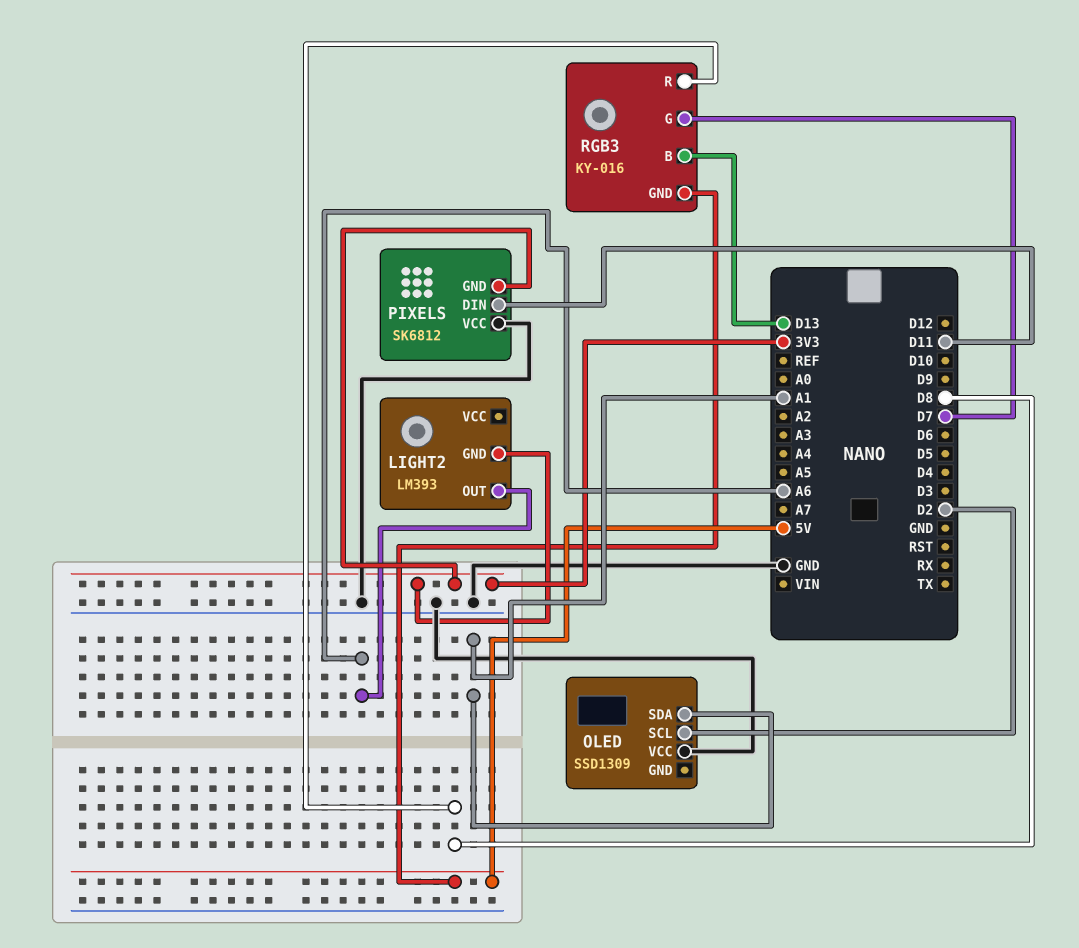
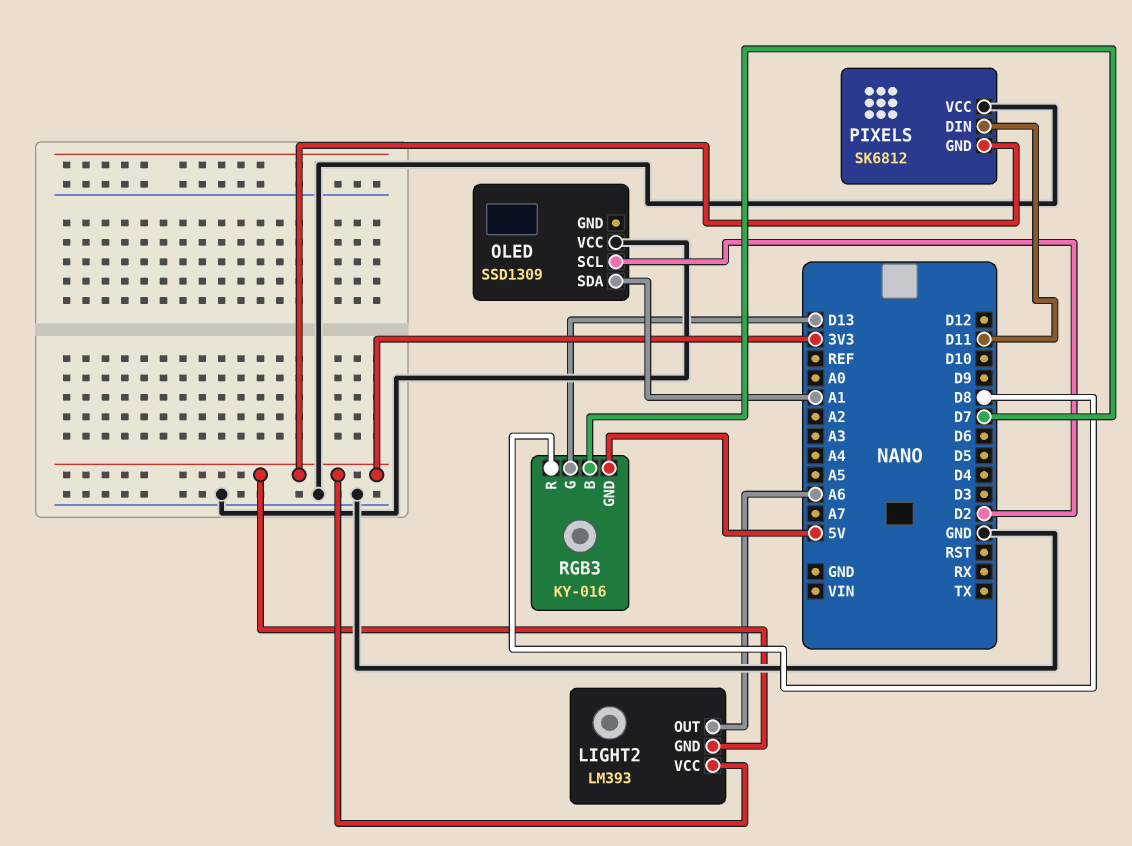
LIGHT2 pin VCC: none -> 3V3
RGB3 pin B: D13 -> D7
RGB3 pin G: D7 -> D13

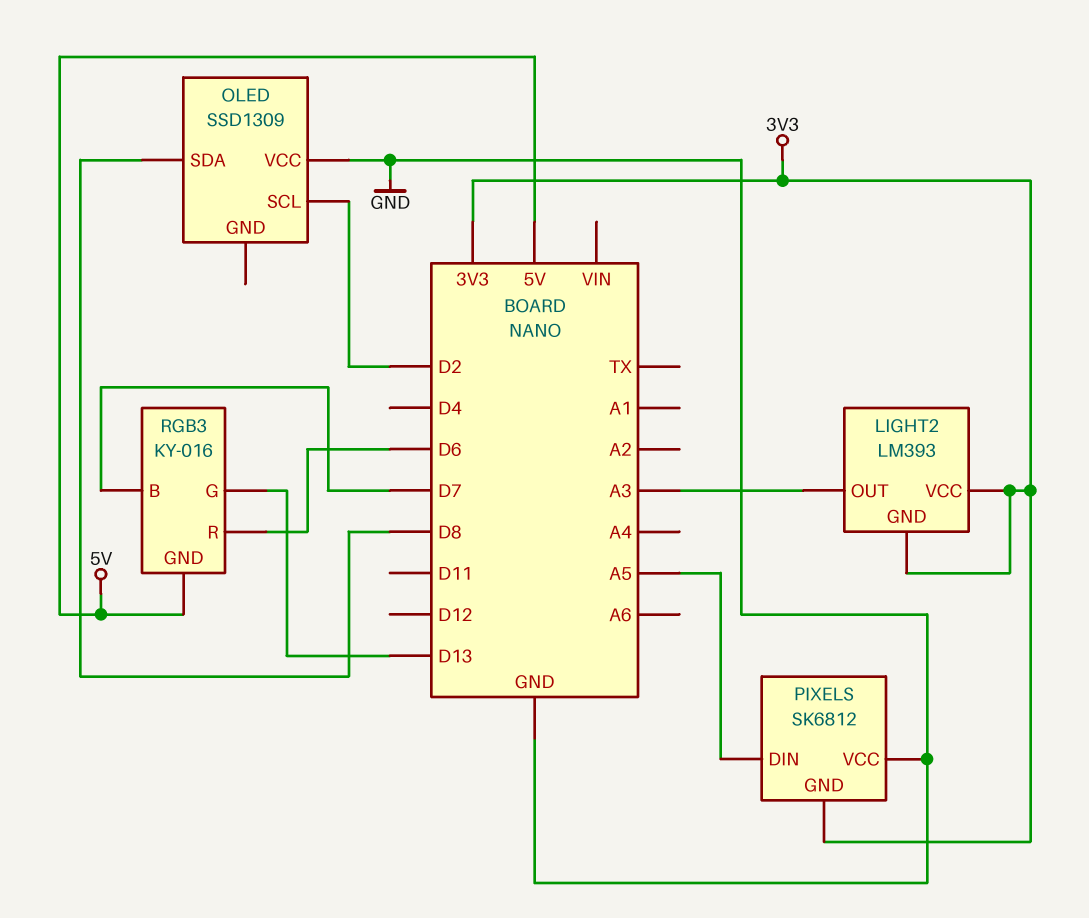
LIGHT2 pin OUT: A6 -> A3
OLED pin SDA: A1 -> D8
PIXELS pin DIN: D11 -> A5
RGB3 pin R: D8 -> D6

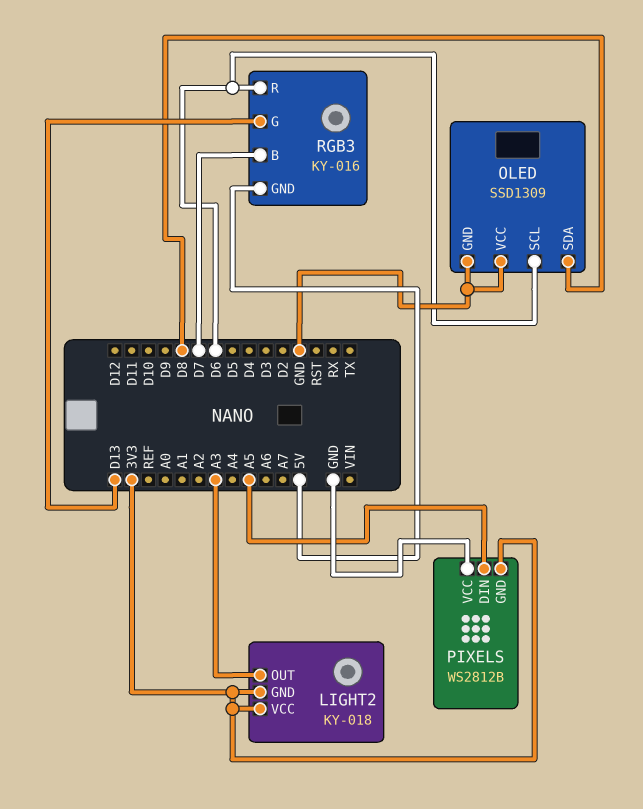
LIGHT2: LM393 -> KY-018
OLED pin GND: none -> GND
OLED pin SCL: D2 -> D6
PIXELS: SK6812 -> WS2812B

